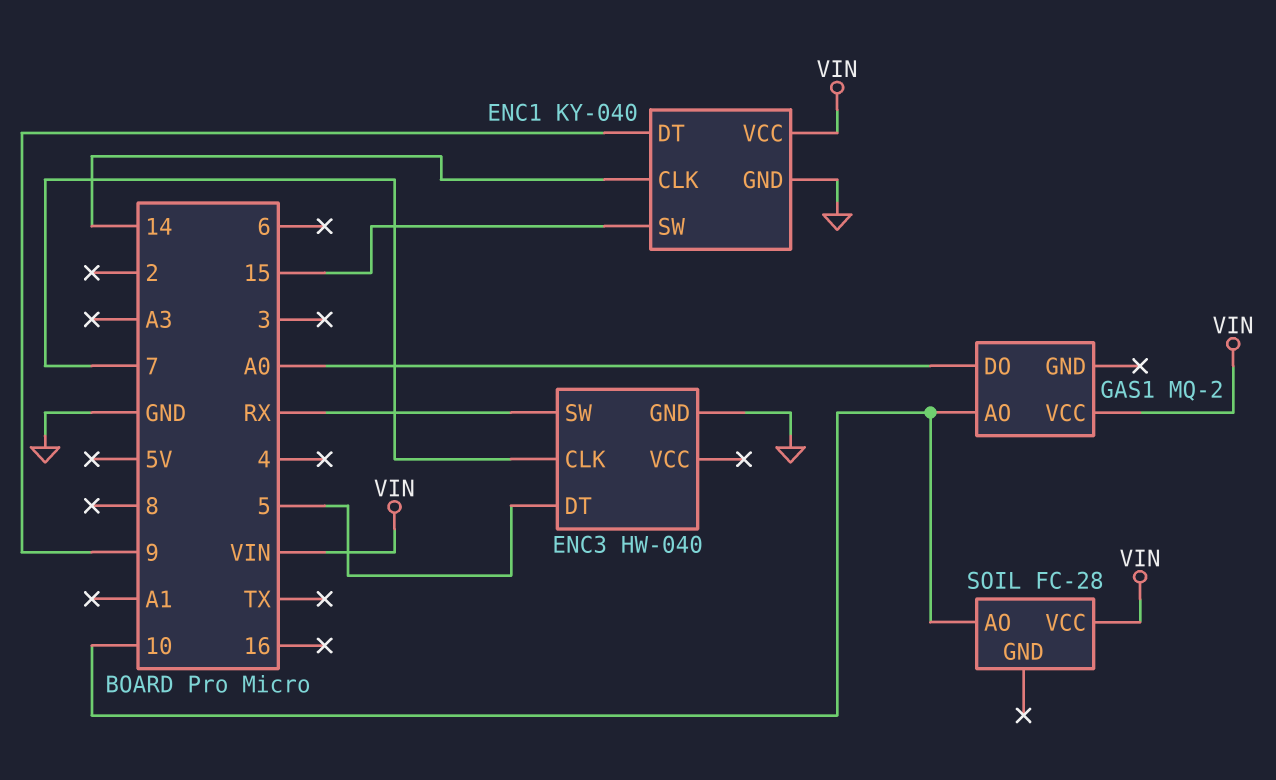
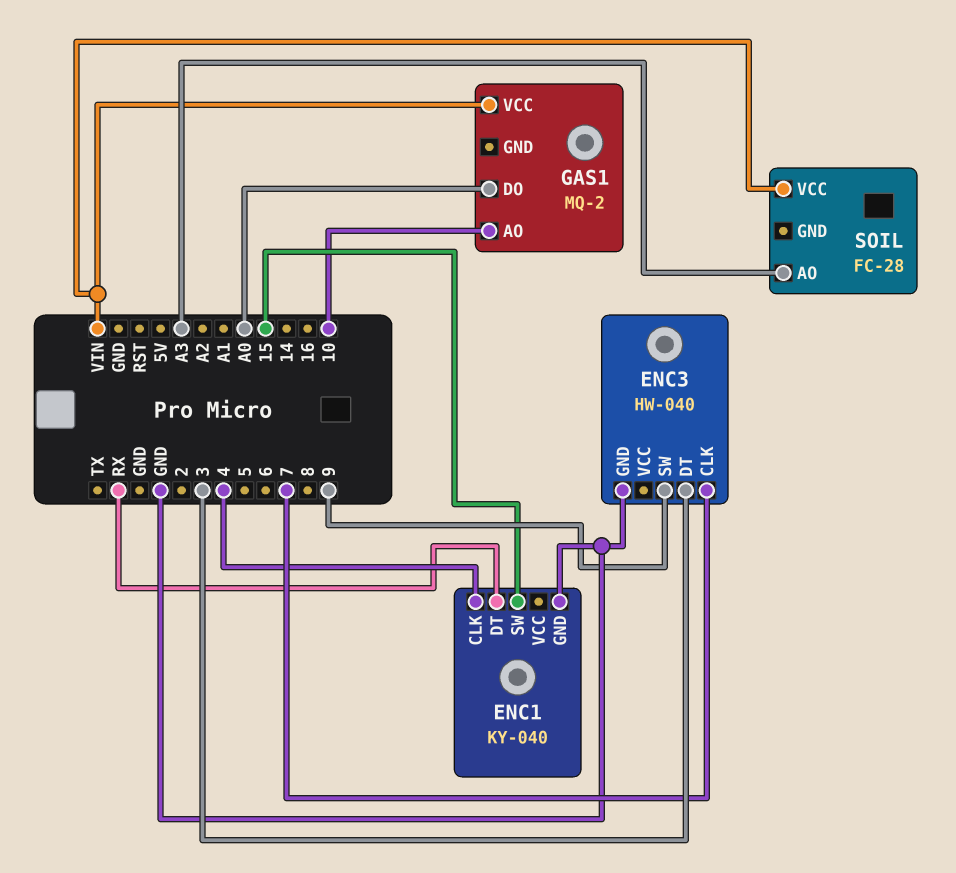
ENC1 pin CLK: 14 -> 4
ENC1 pin DT: 9 -> RX
ENC1 pin VCC: VIN -> none
ENC3 pin DT: 5 -> 3
ENC3 pin SW: RX -> 9
SOIL pin AO: 10 -> A3

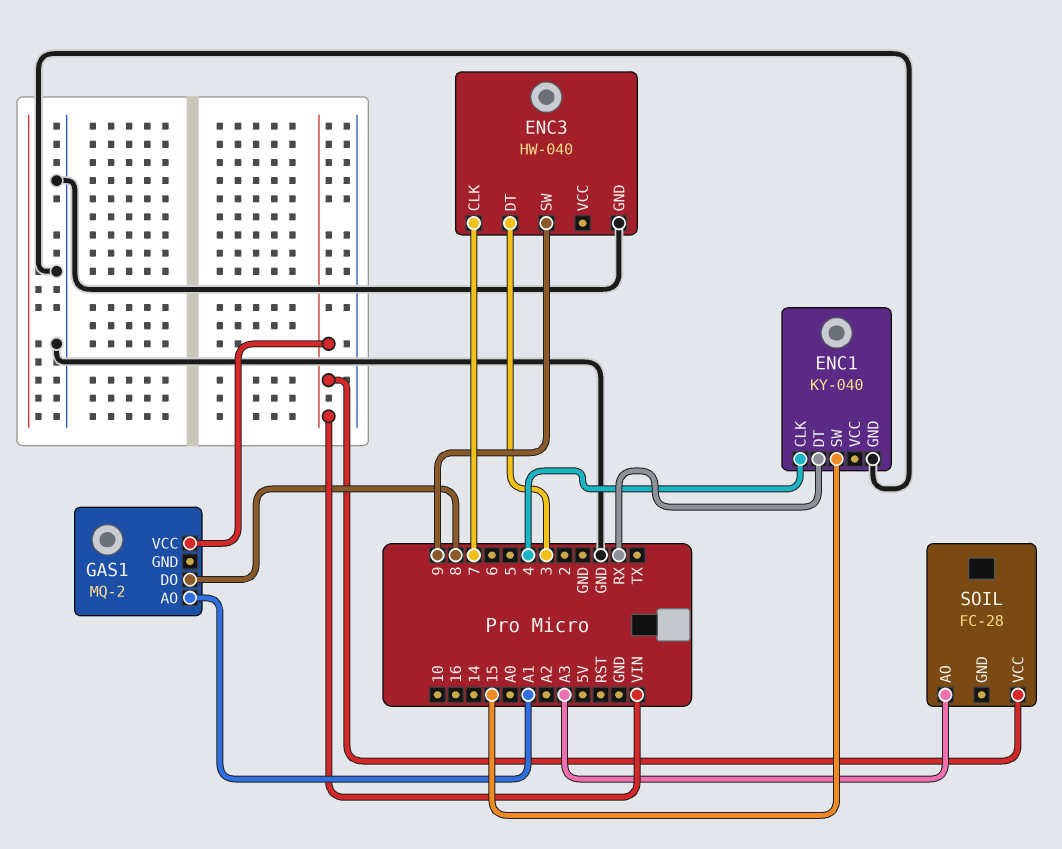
GAS1 pin AO: 10 -> A1
GAS1 pin DO: A0 -> 8

